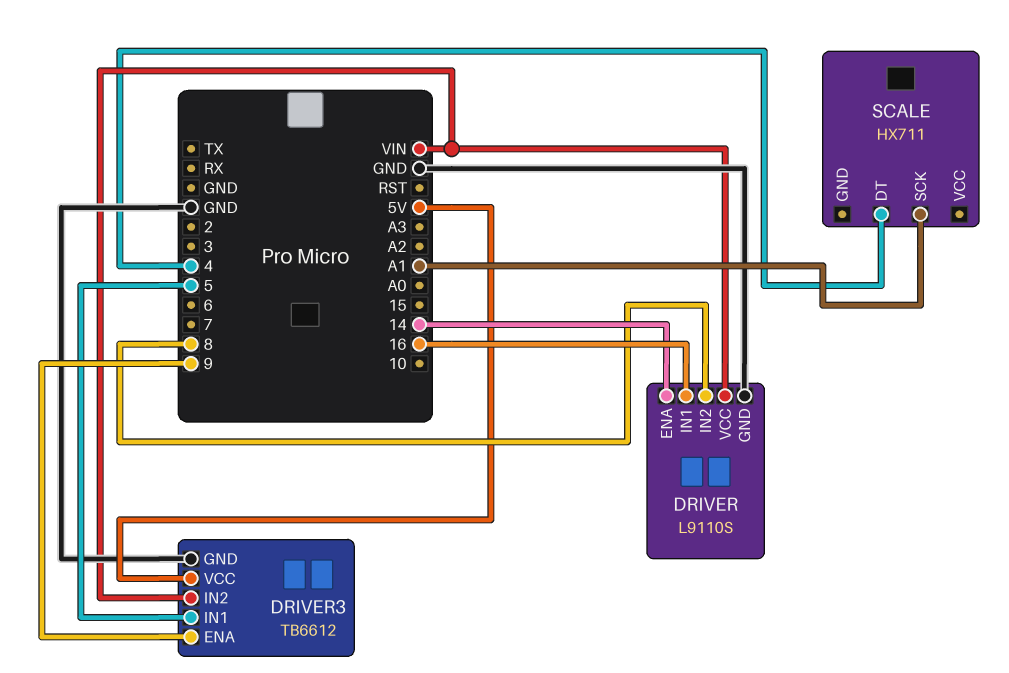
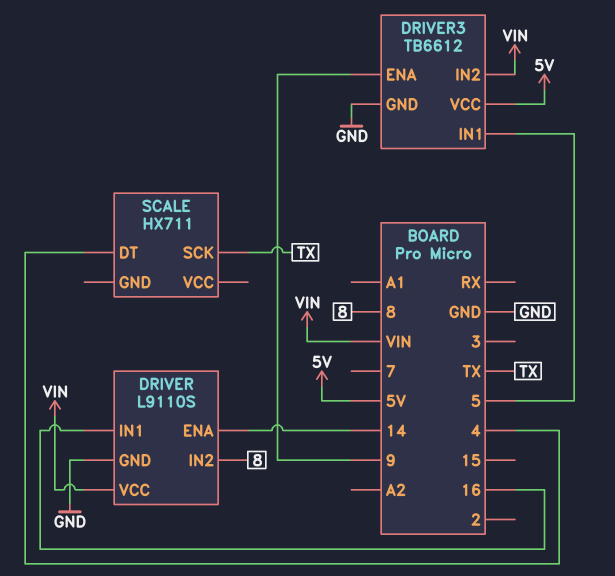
SCALE pin SCK: A1 -> TX

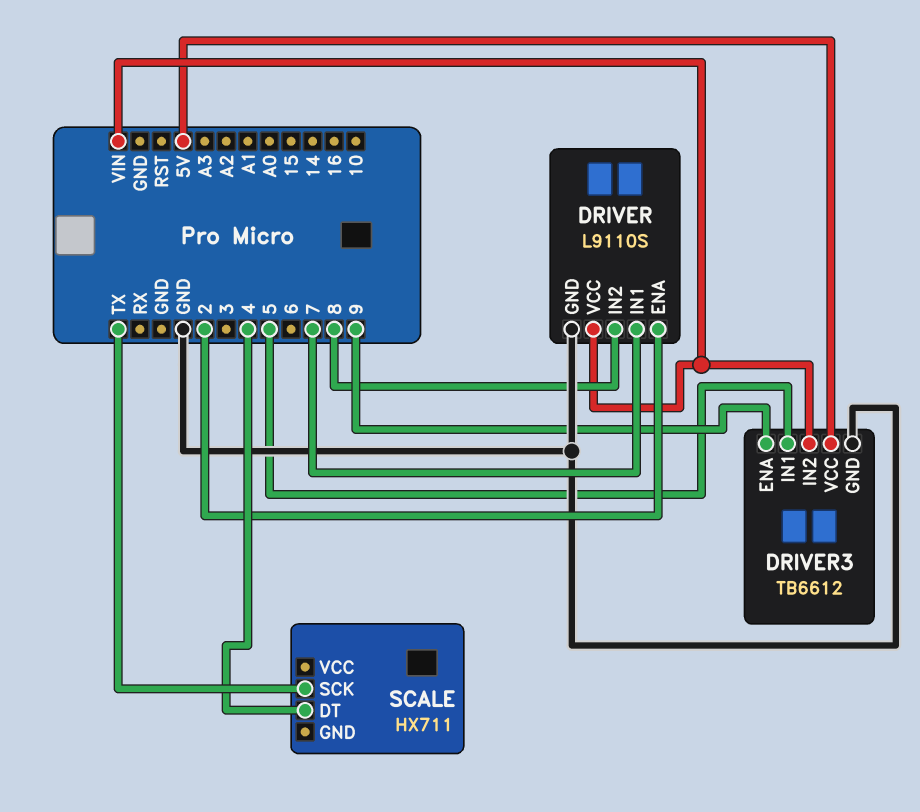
DRIVER pin ENA: 14 -> 2
DRIVER pin IN1: 16 -> 7

